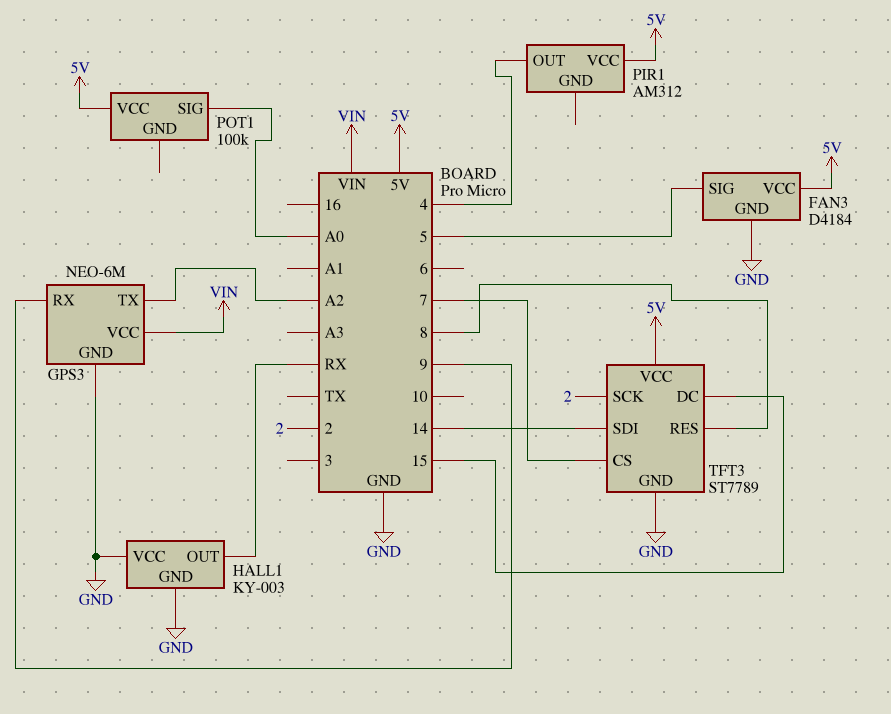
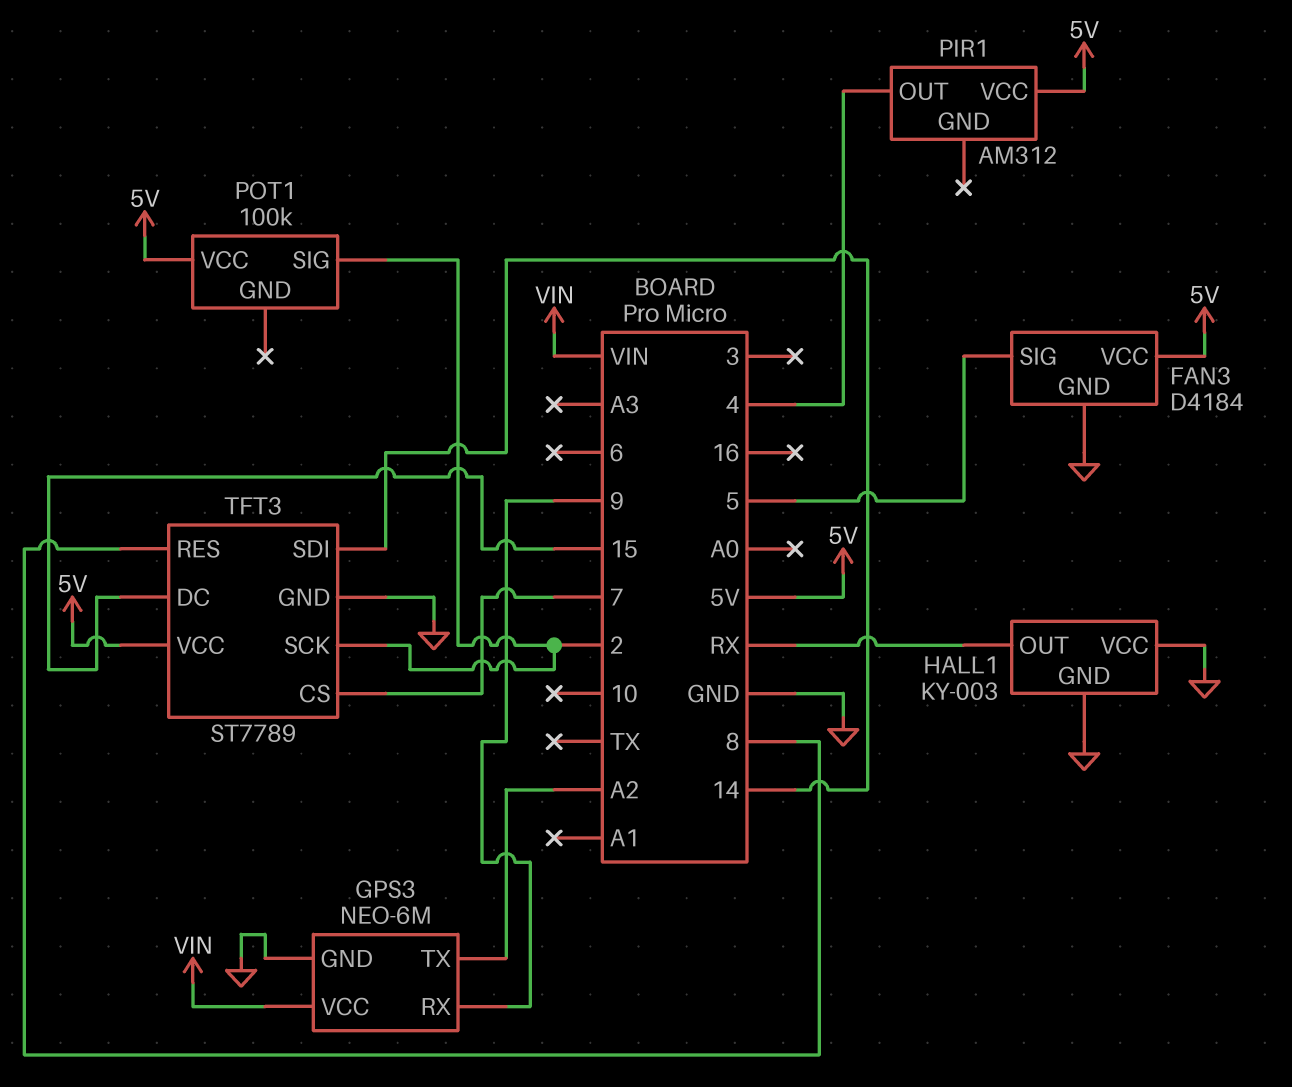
POT1 pin SIG: A0 -> 2

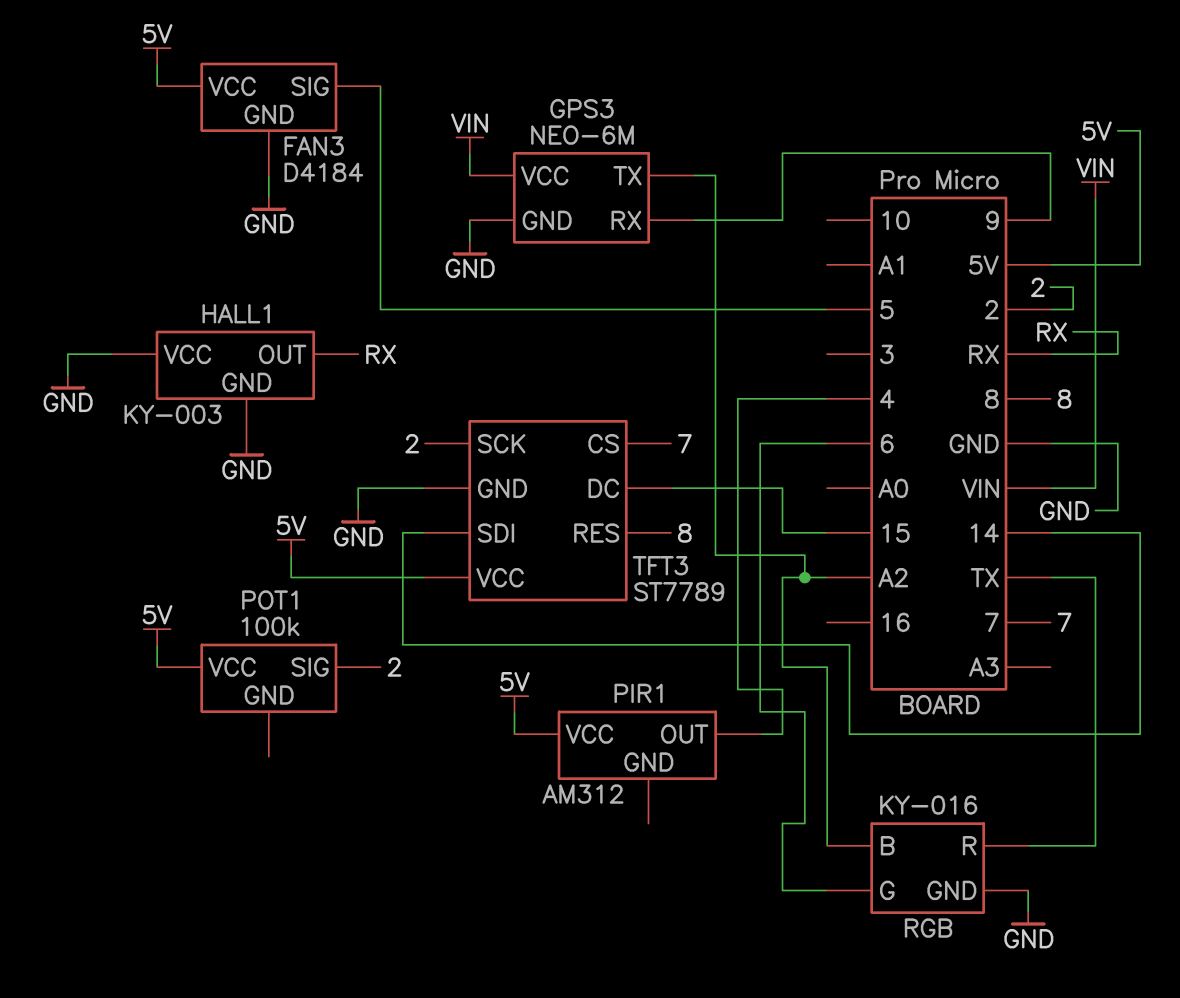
RGB: none -> KY-016
RGB pin B: none -> A2
RGB pin G: none -> 6
RGB pin GND: none -> GND
RGB pin R: none -> TX

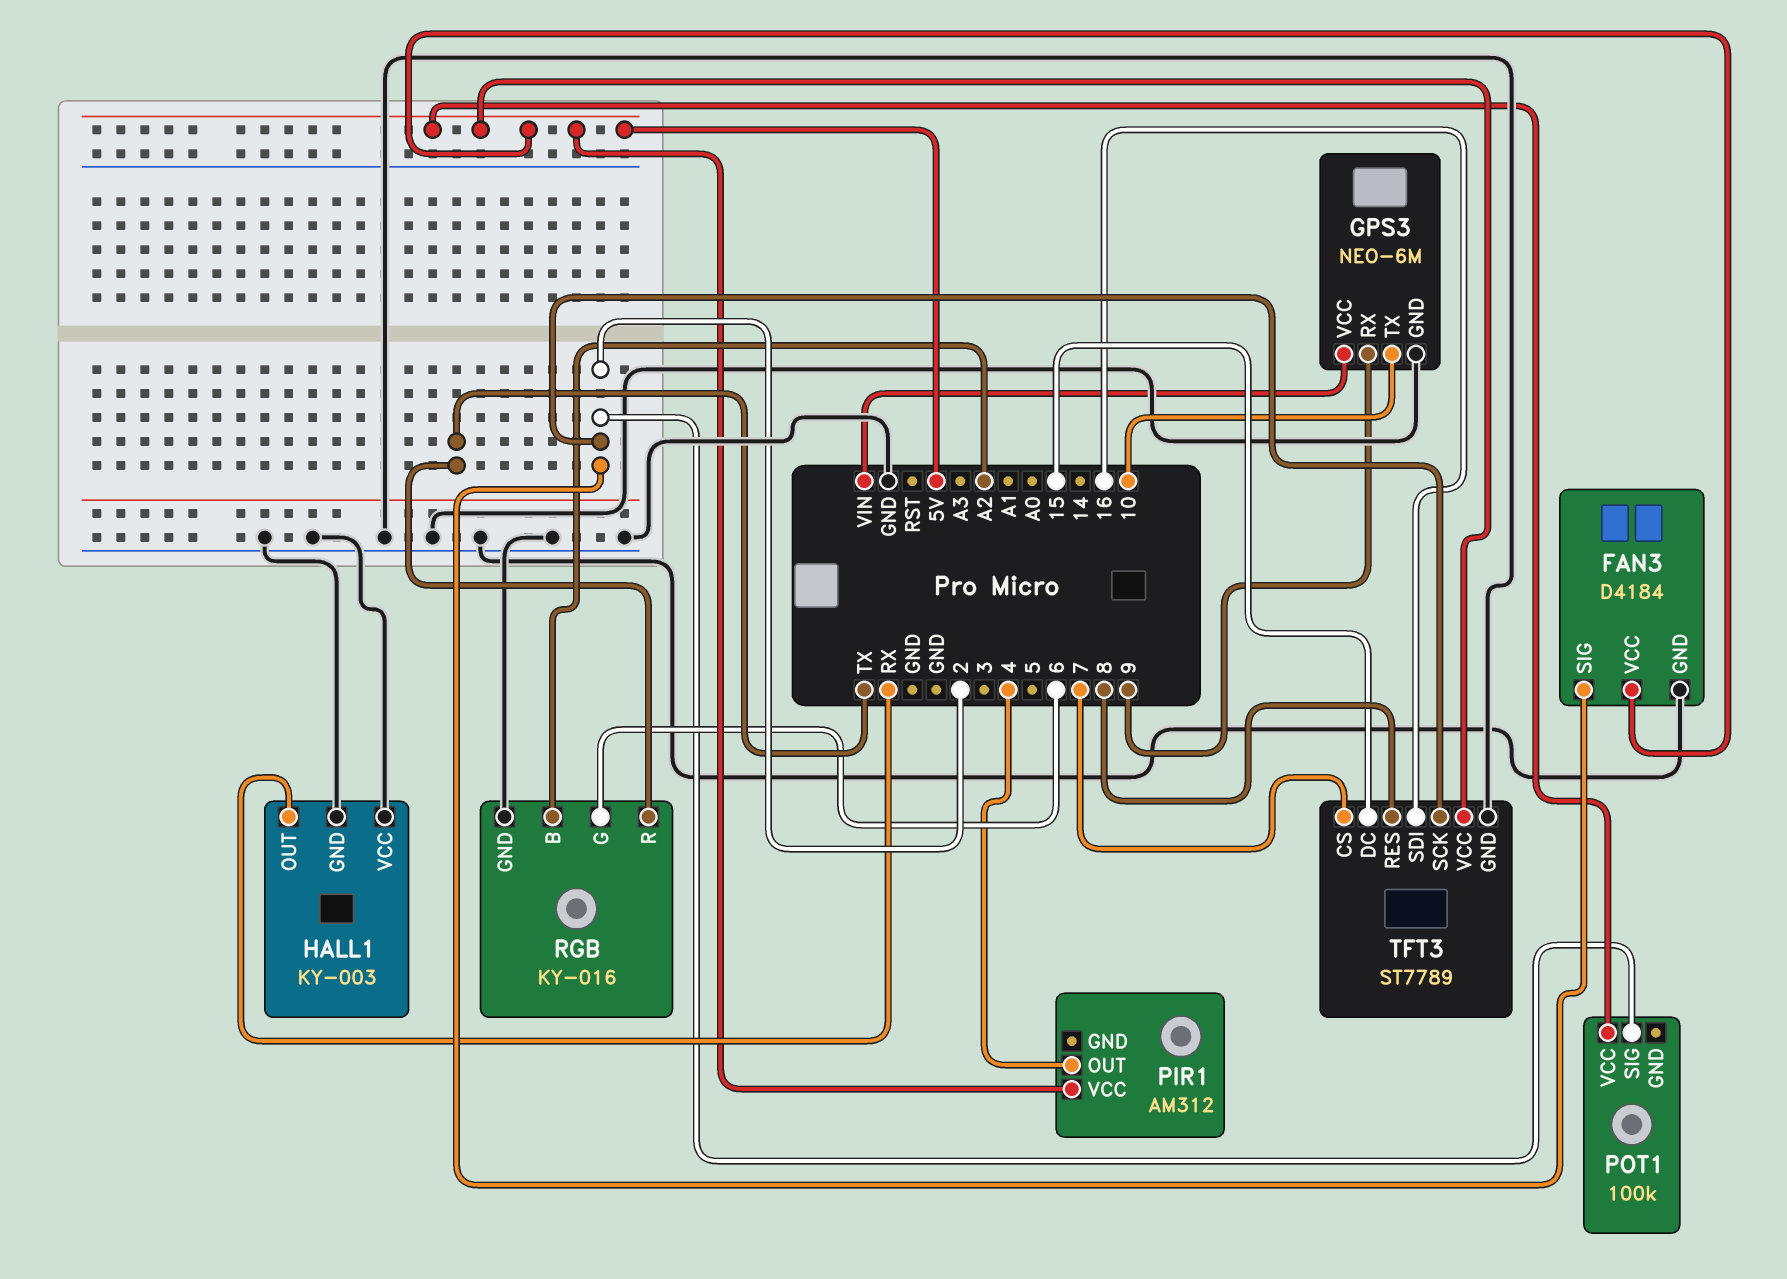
FAN3 pin SIG: 5 -> 2
GPS3 pin TX: A2 -> 10
TFT3 pin SDI: 14 -> 16

